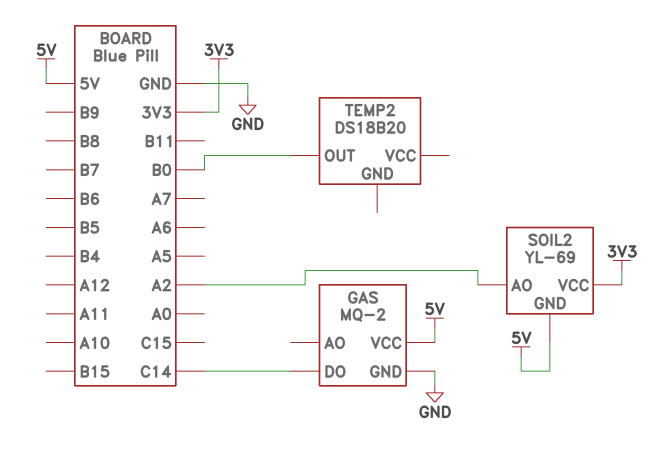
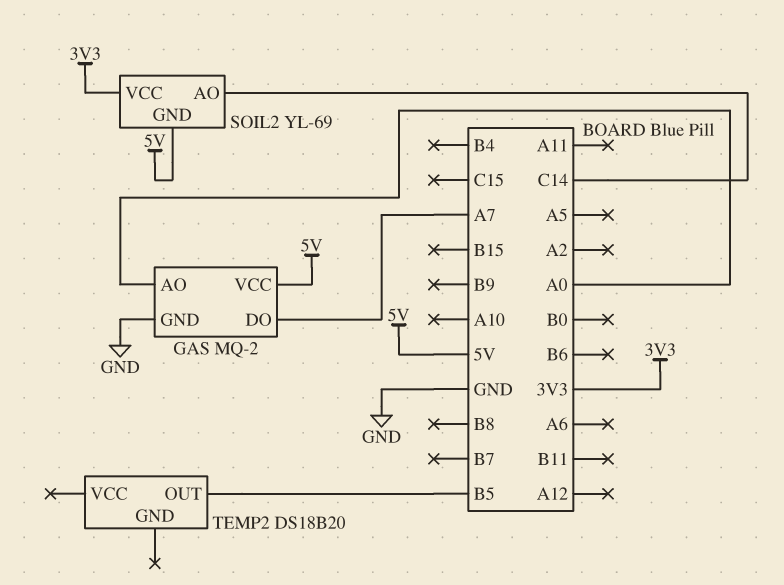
GAS pin AO: none -> A0
GAS pin DO: C14 -> A7
SOIL2 pin AO: A2 -> C14
TEMP2 pin OUT: B0 -> B5

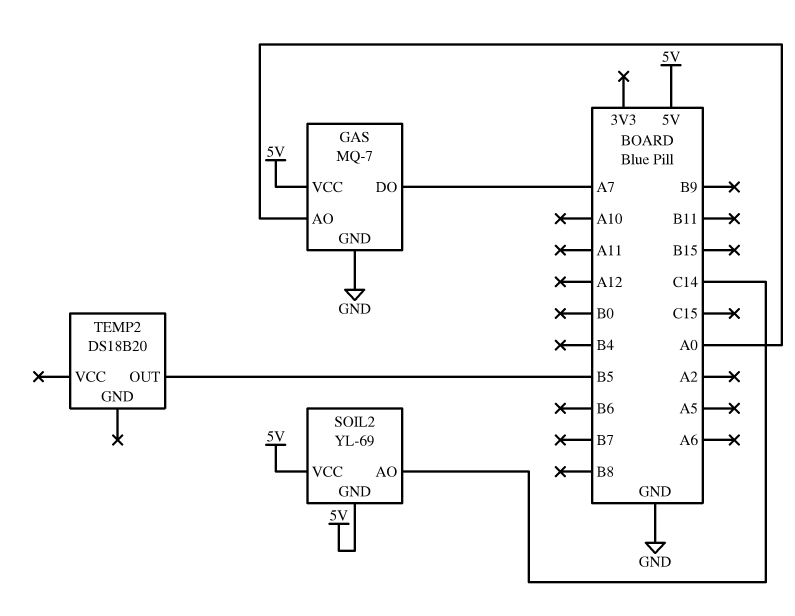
GAS: MQ-2 -> MQ-7
SOIL2 pin VCC: 3V3 -> 5V

